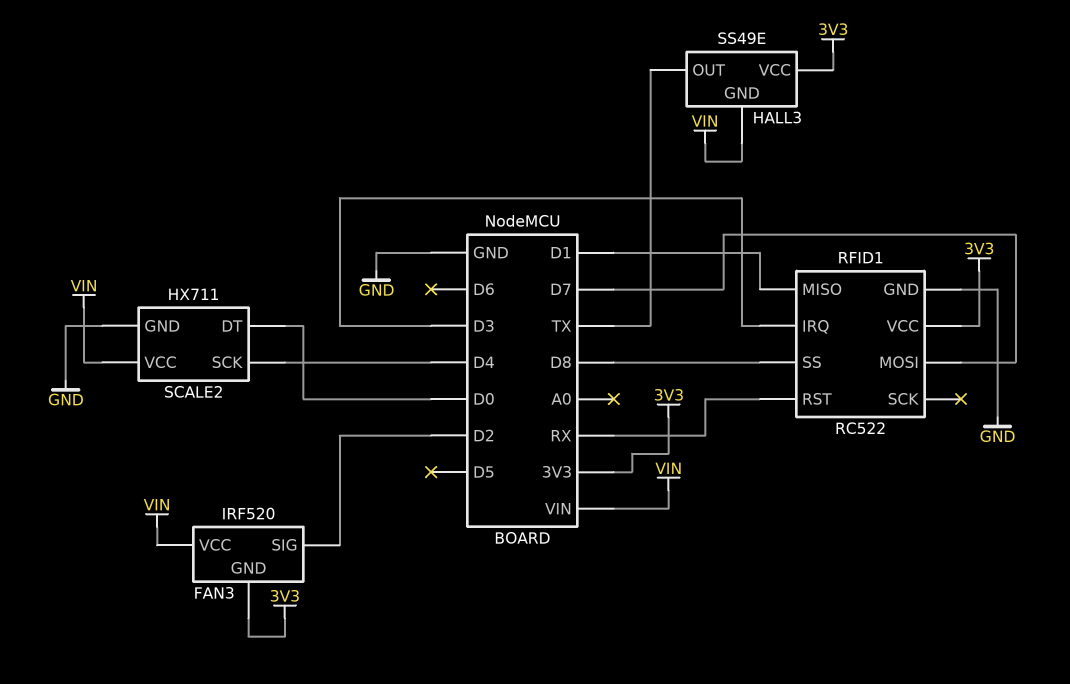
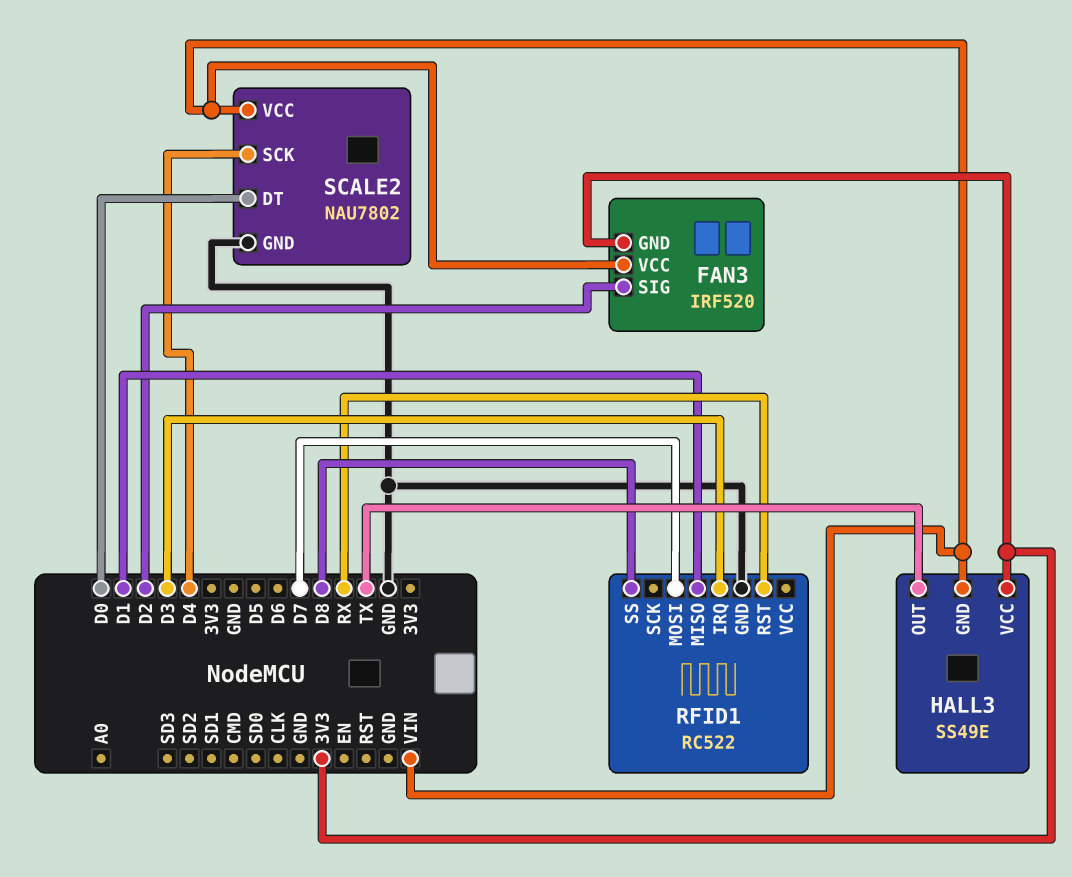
RFID1 pin VCC: 3V3 -> none
SCALE2: HX711 -> NAU7802

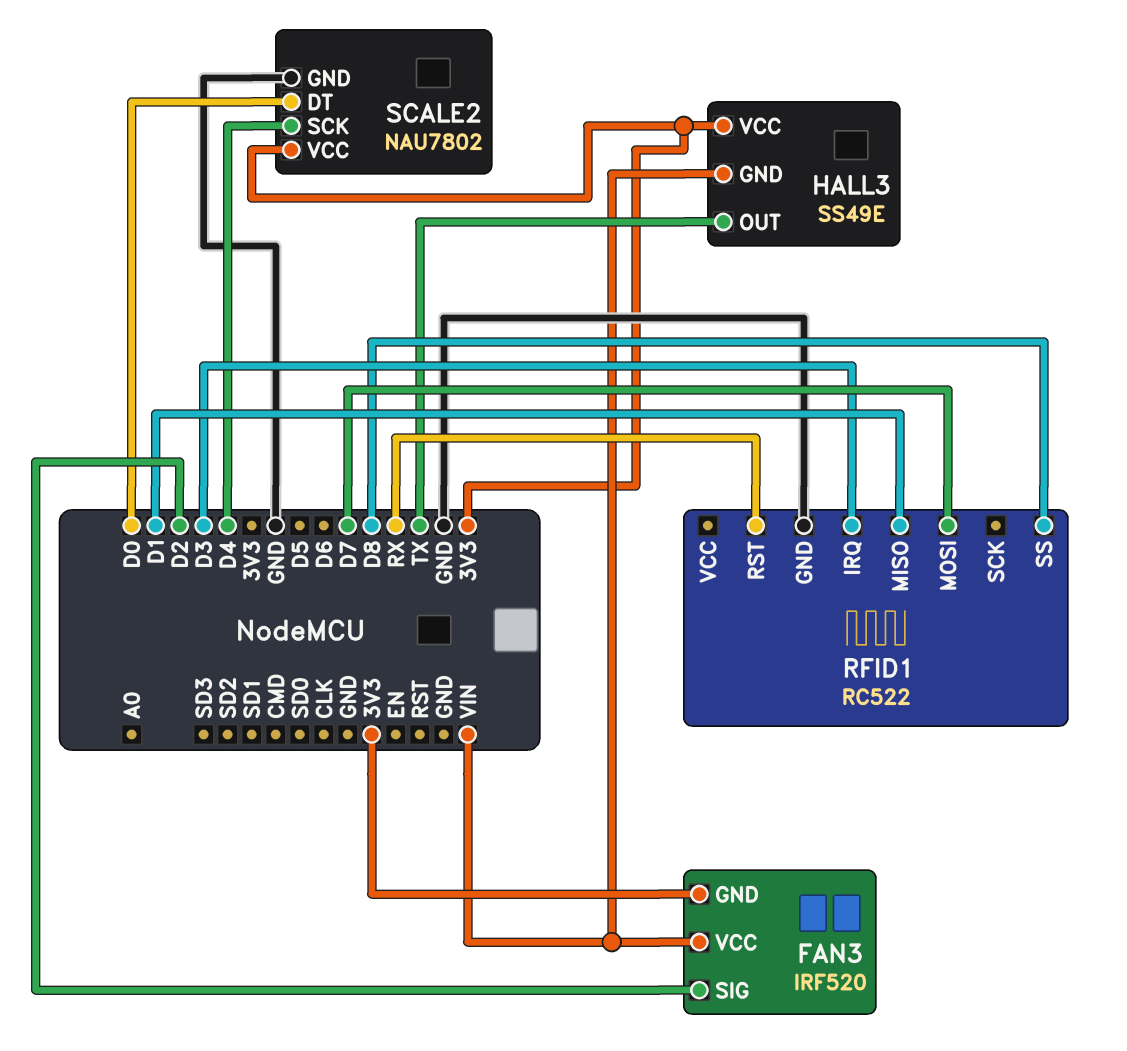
SCALE2 pin VCC: VIN -> 3V3

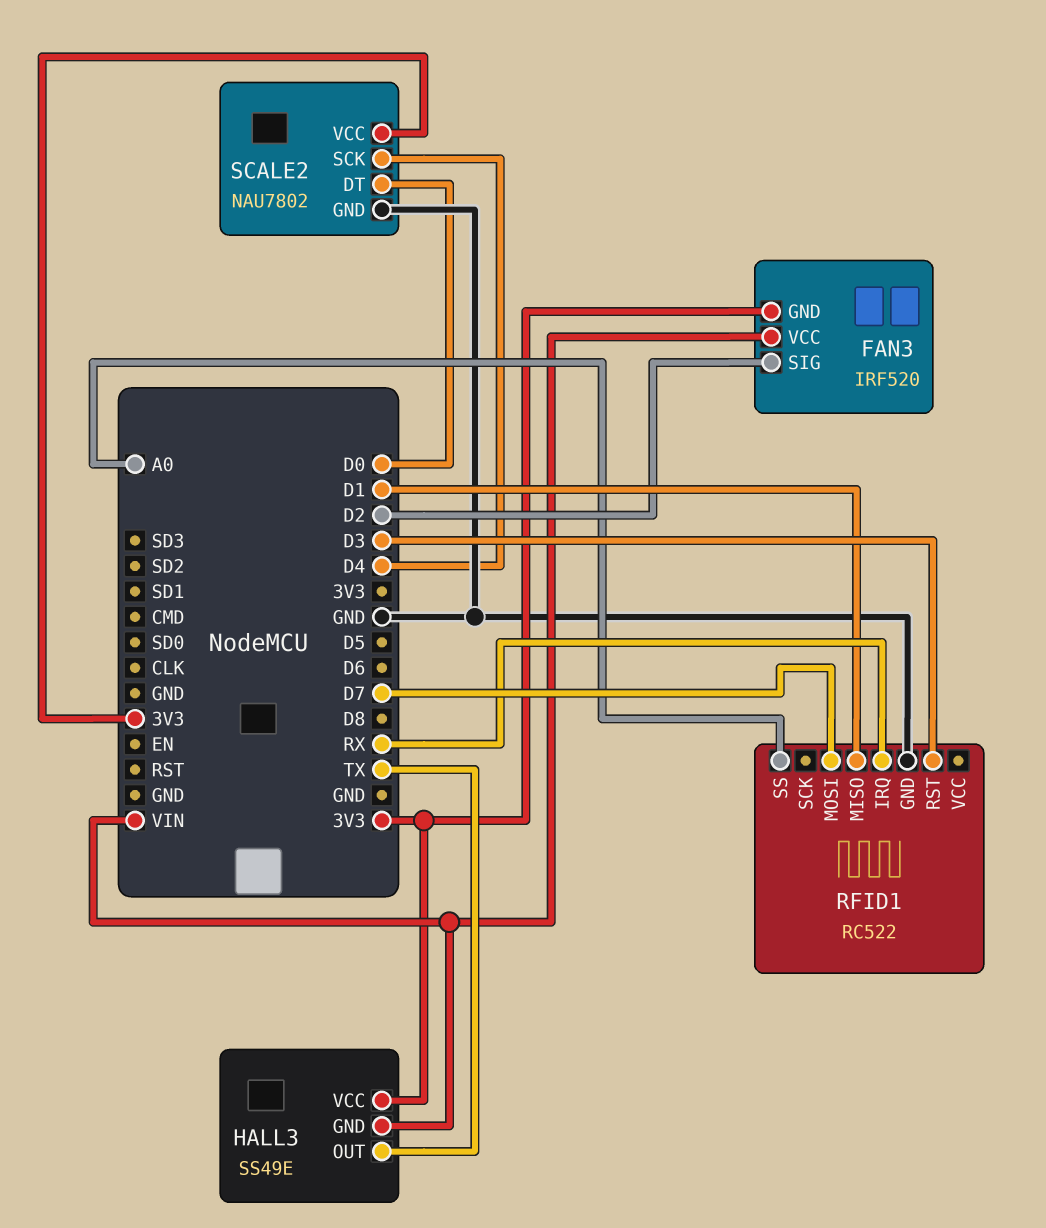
RFID1 pin IRQ: D3 -> RX
RFID1 pin RST: RX -> D3
RFID1 pin SS: D8 -> A0

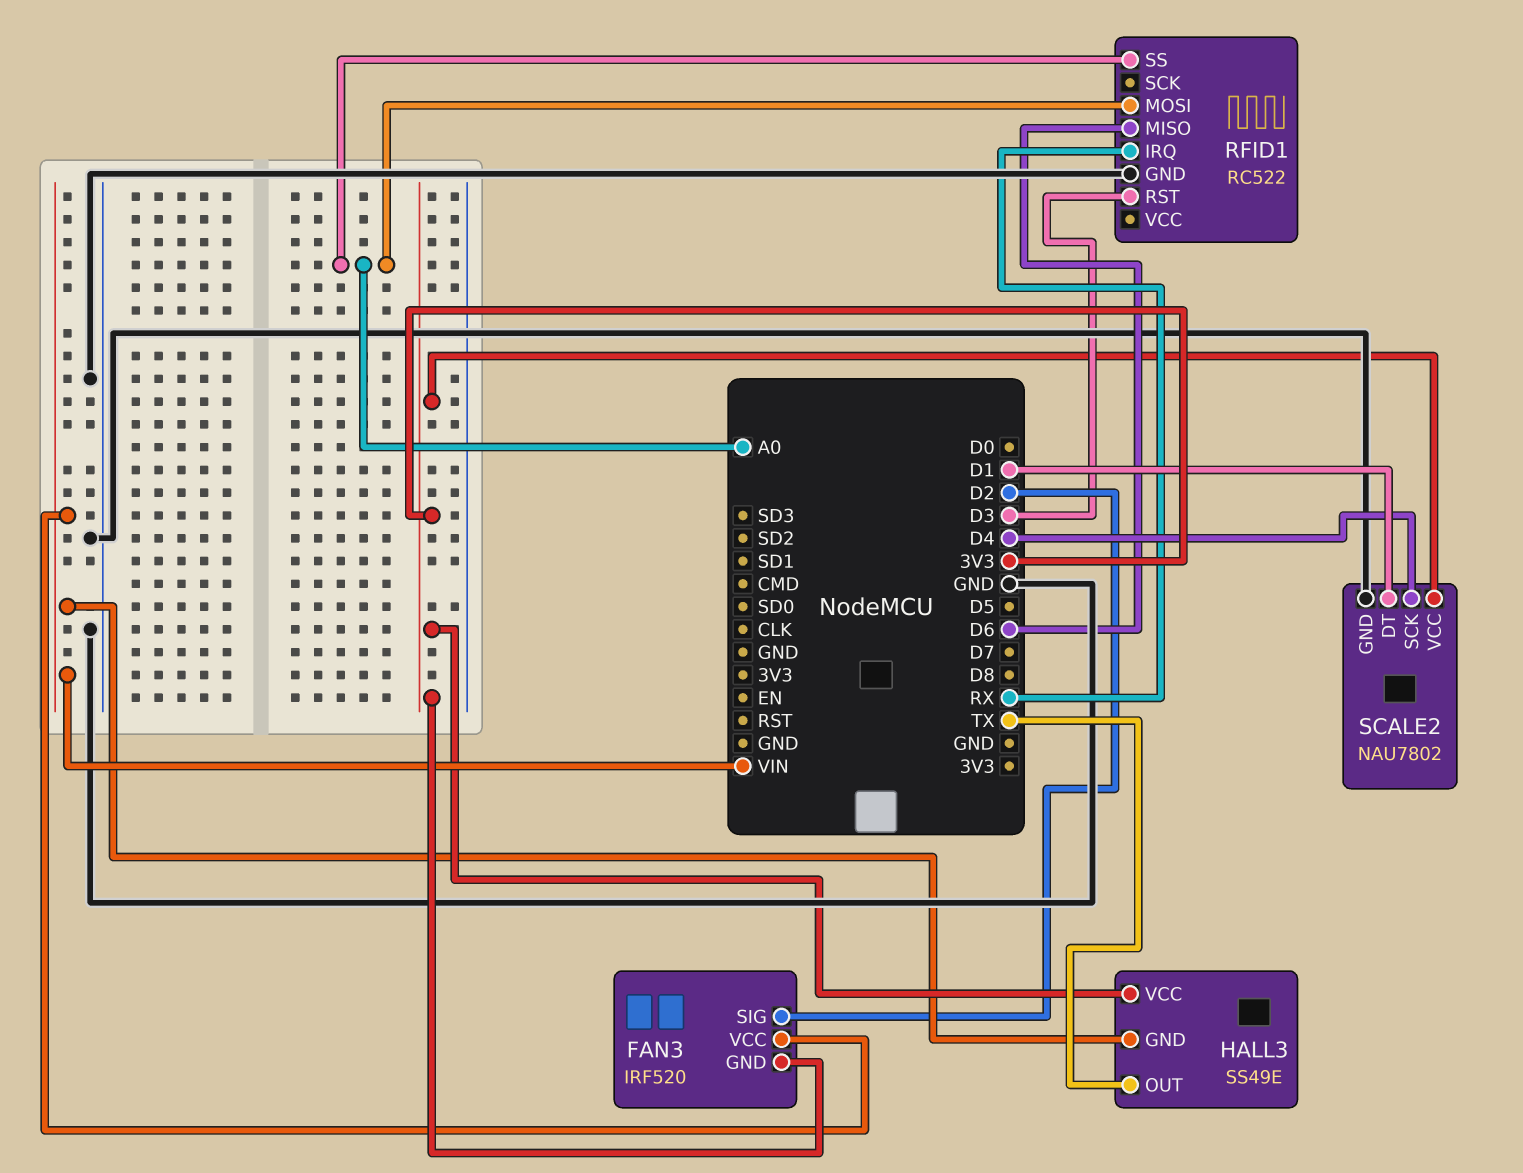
RFID1 pin MISO: D1 -> D6
RFID1 pin MOSI: D7 -> A0
SCALE2 pin DT: D0 -> D1

